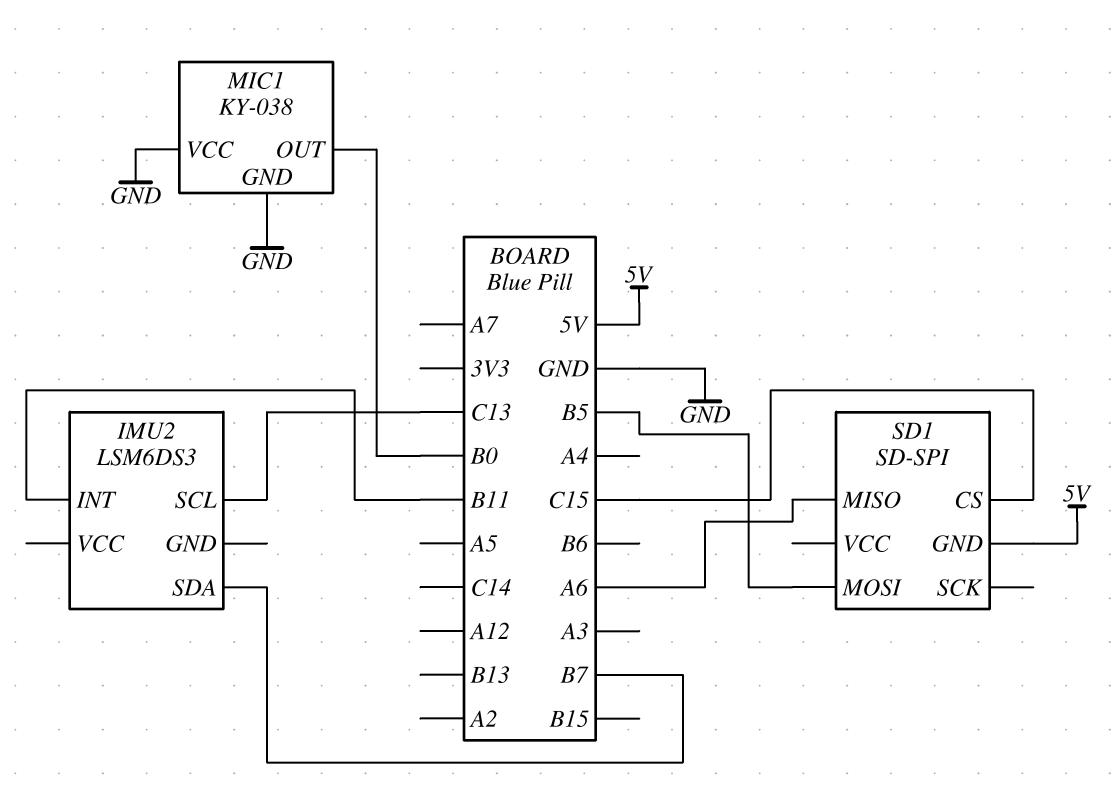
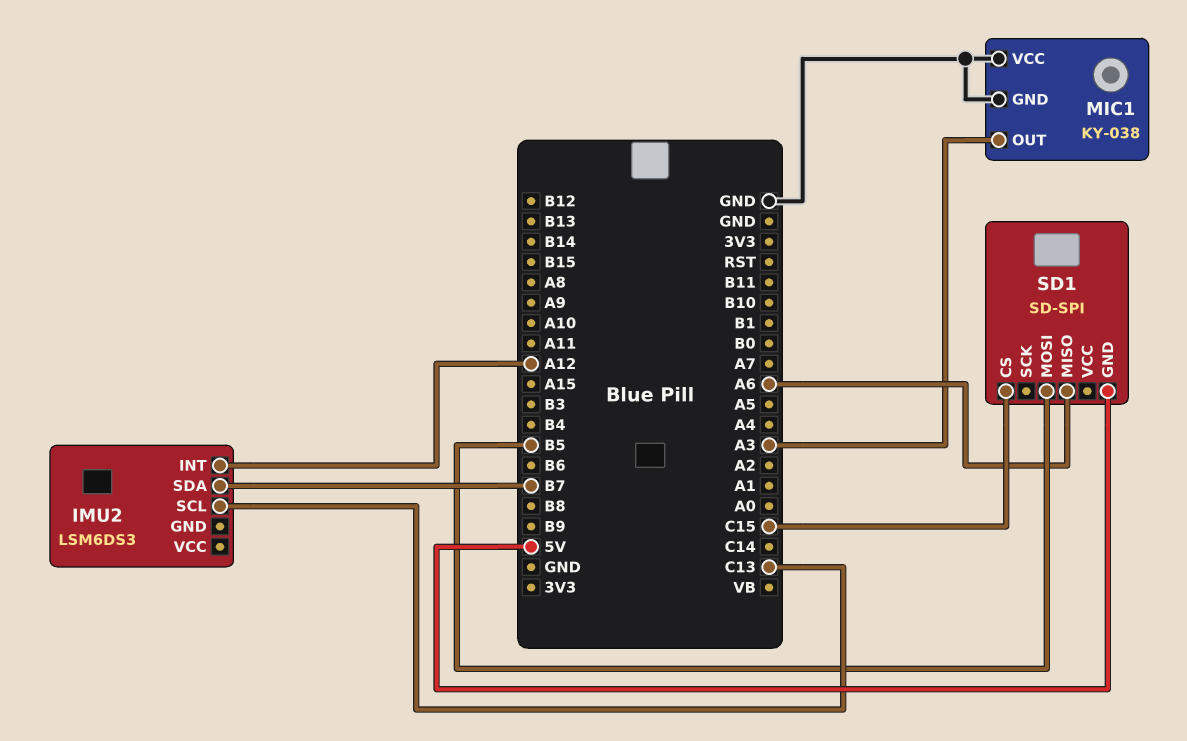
IMU2 pin INT: B11 -> A12
MIC1 pin OUT: B0 -> A3

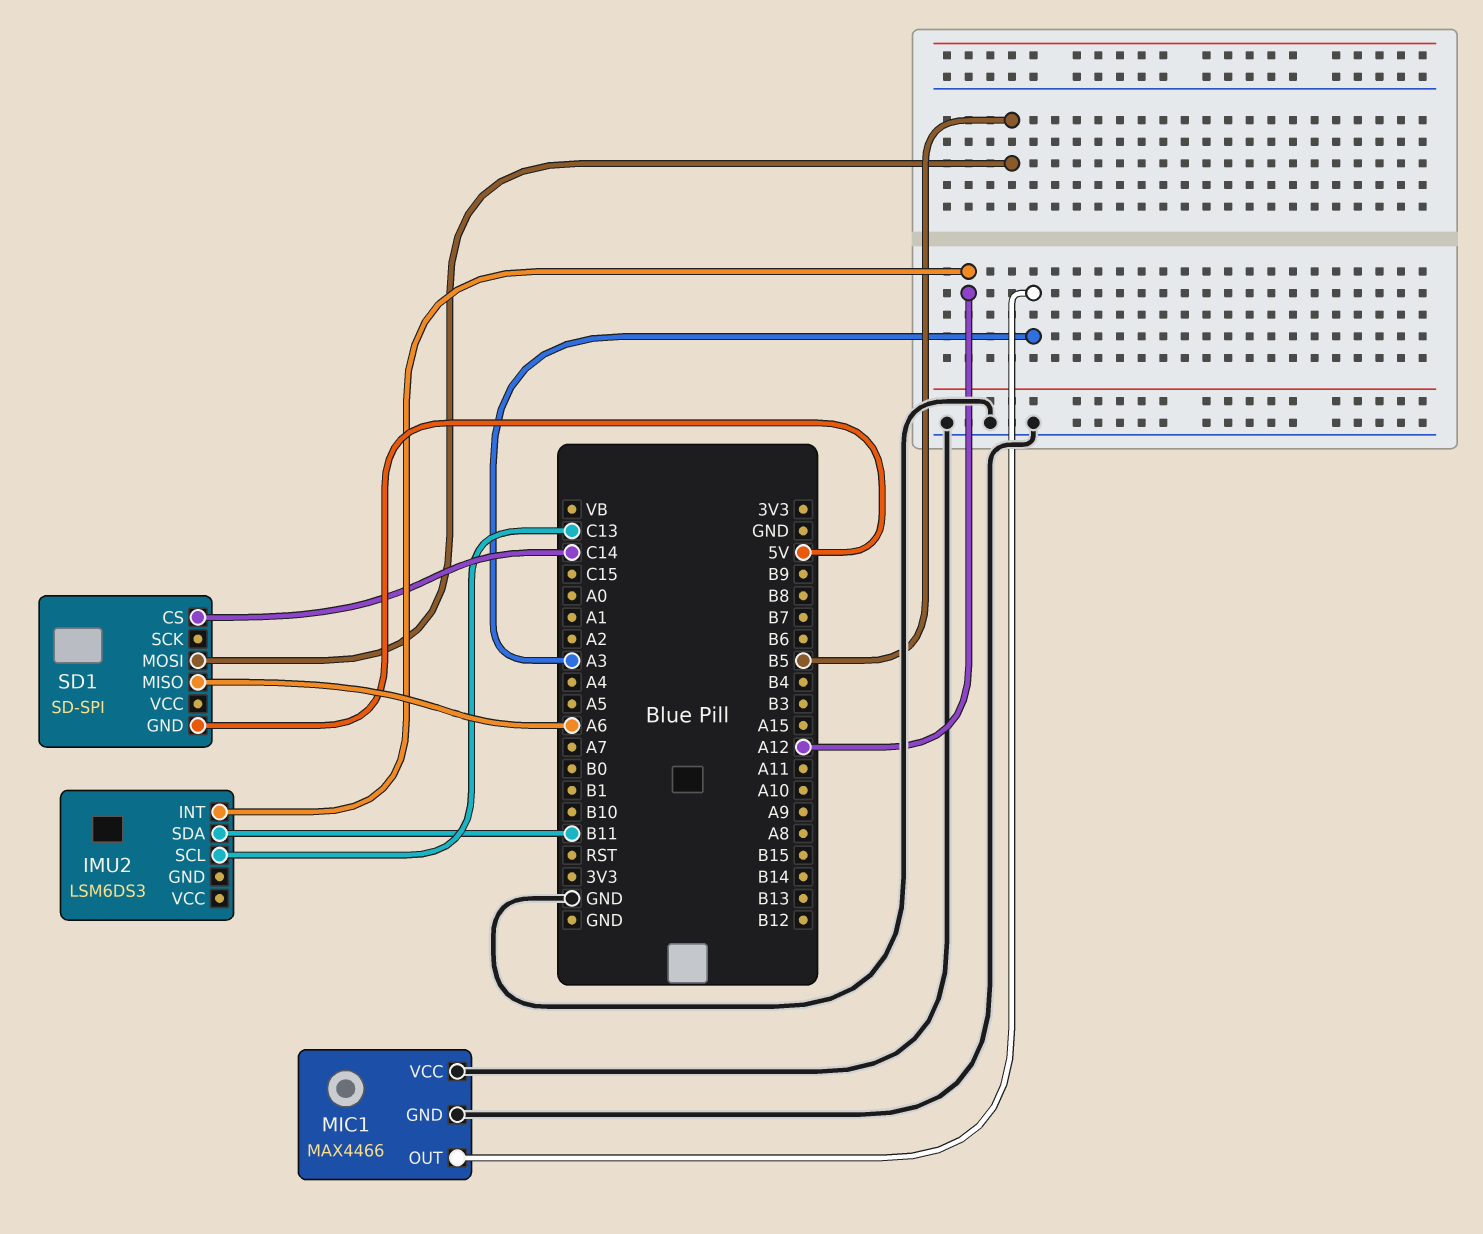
IMU2 pin SDA: B7 -> B11
MIC1: KY-038 -> MAX4466
SD1 pin CS: C15 -> C14

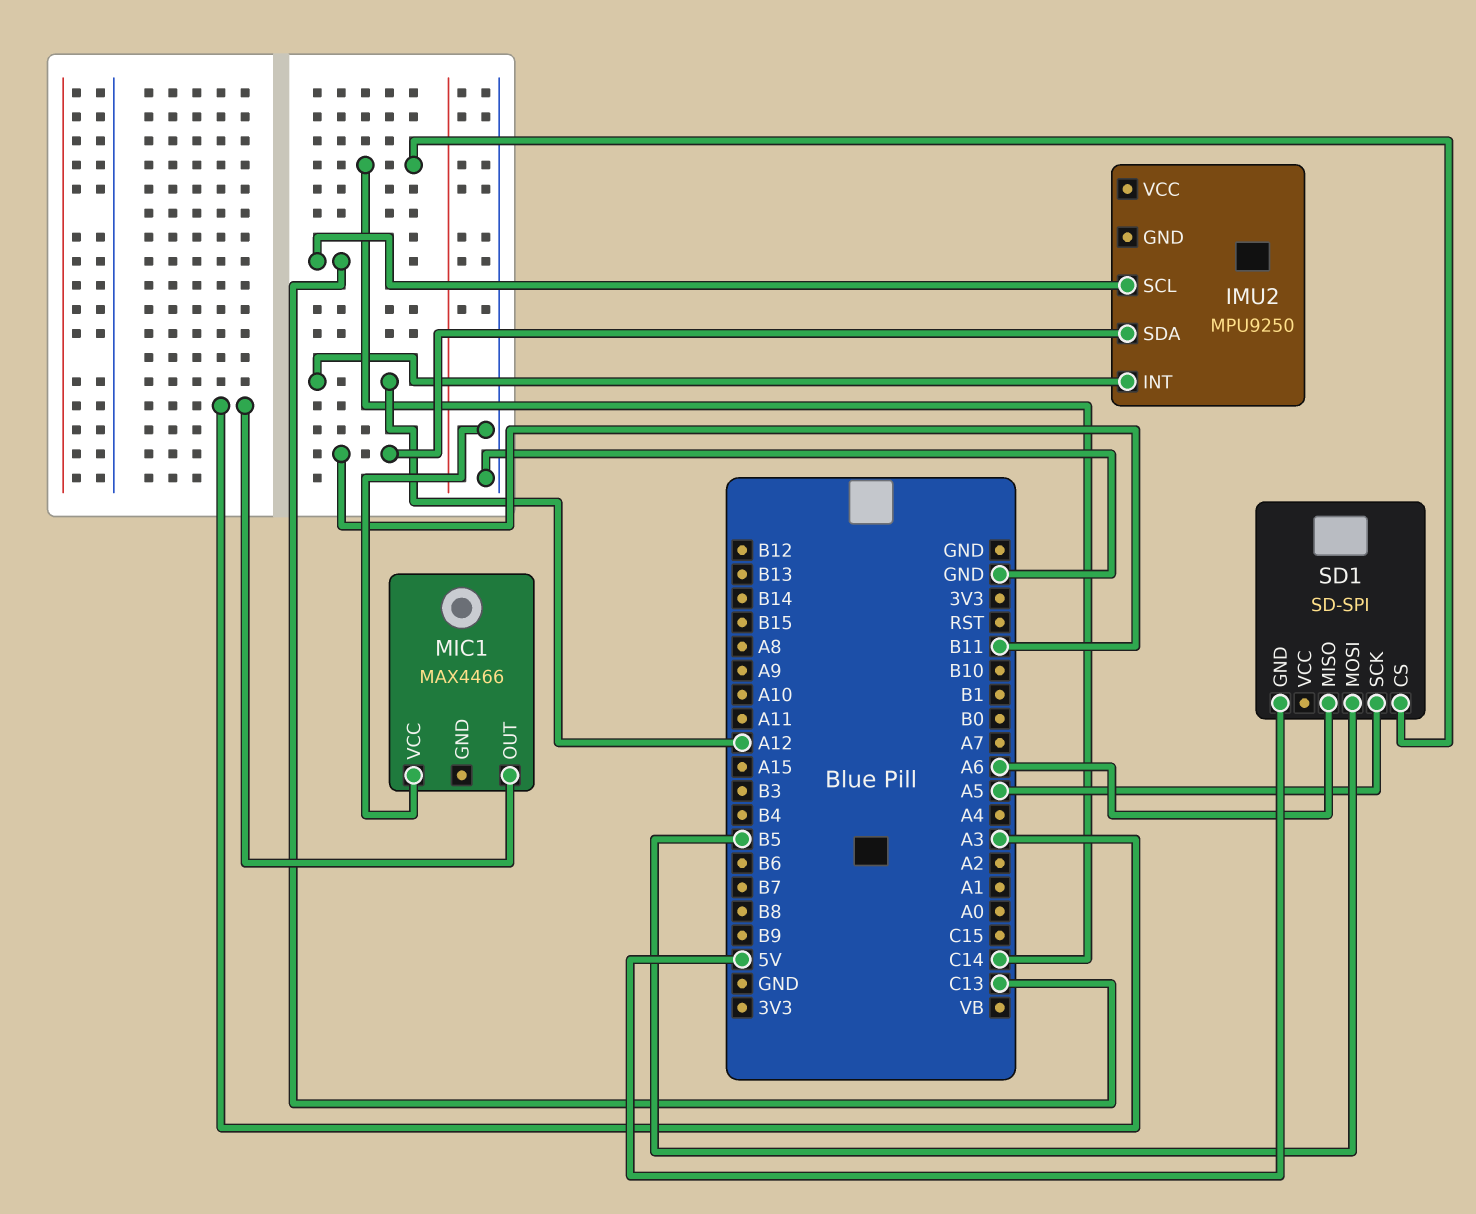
IMU2: LSM6DS3 -> MPU9250
MIC1 pin GND: GND -> none
SD1 pin SCK: none -> A5

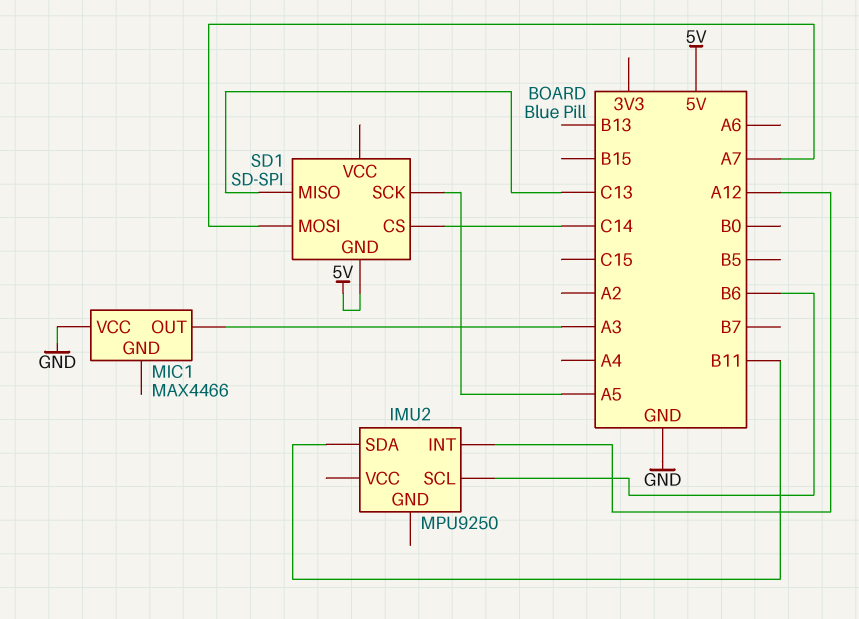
IMU2 pin SCL: C13 -> B6
SD1 pin MISO: A6 -> C13
SD1 pin MOSI: B5 -> A7

